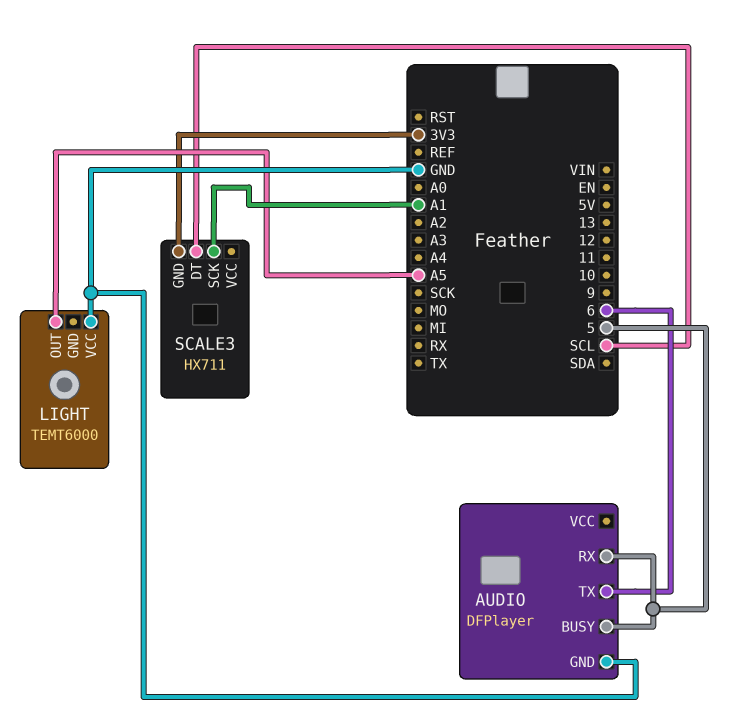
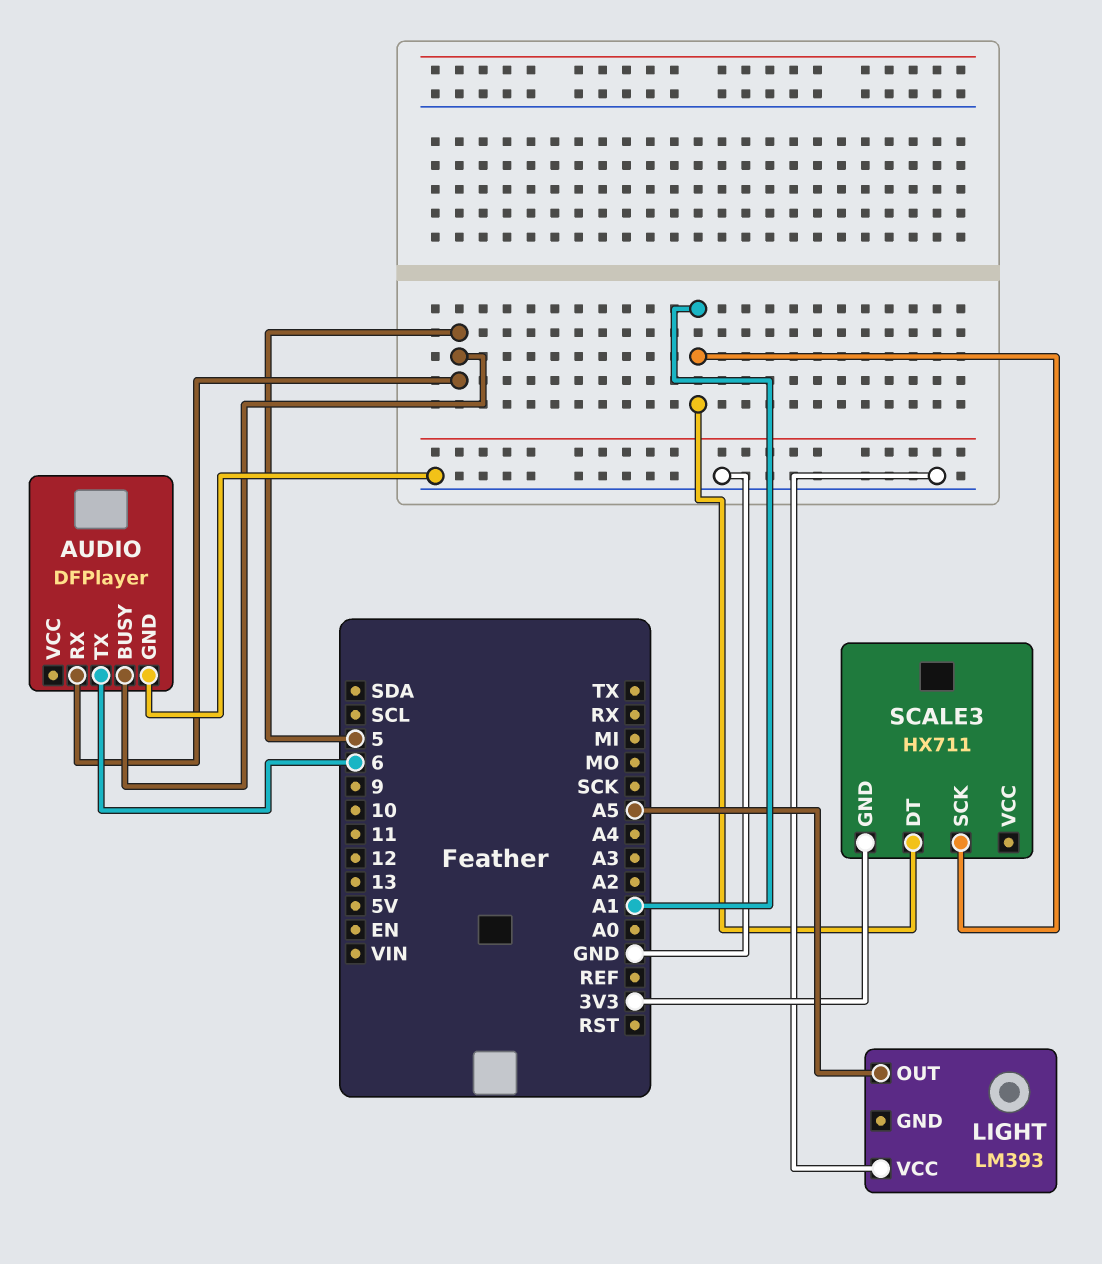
LIGHT: TEMT6000 -> LM393
SCALE3 pin DT: SCL -> A1

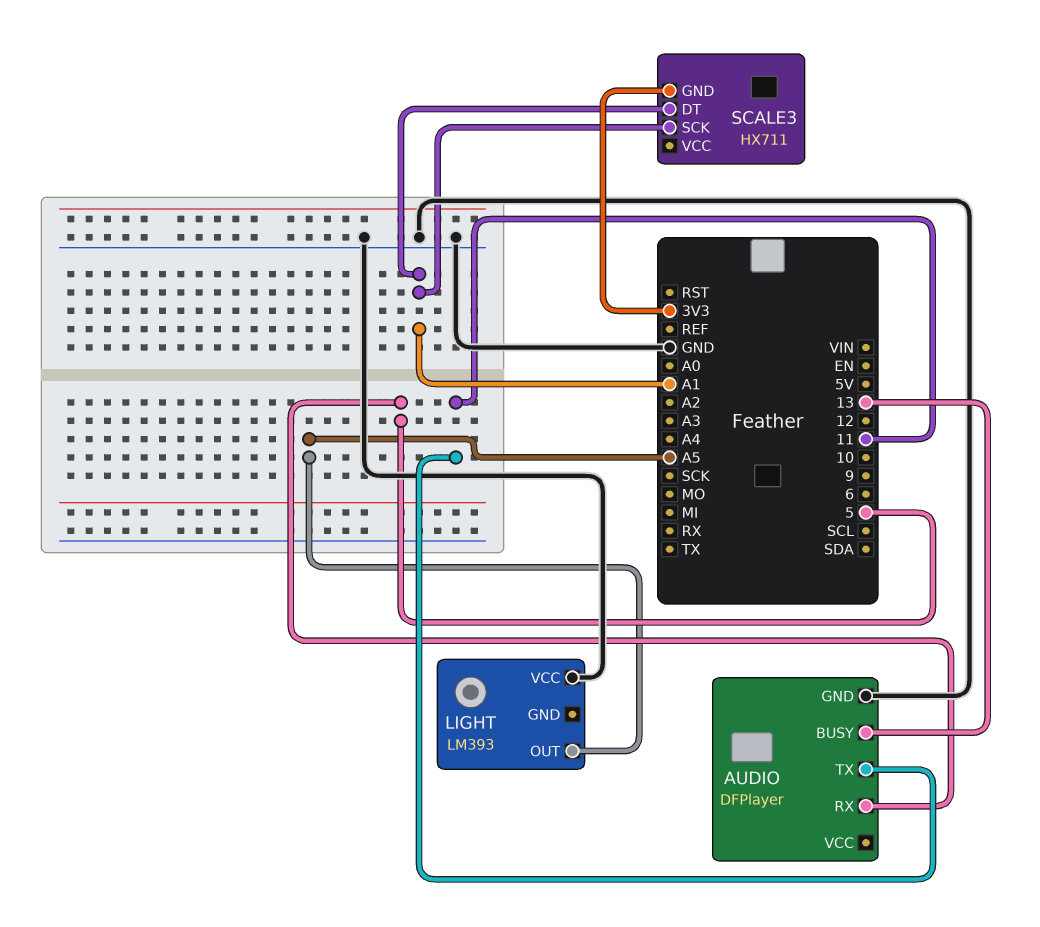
AUDIO pin BUSY: 5 -> 13
AUDIO pin TX: 6 -> 11

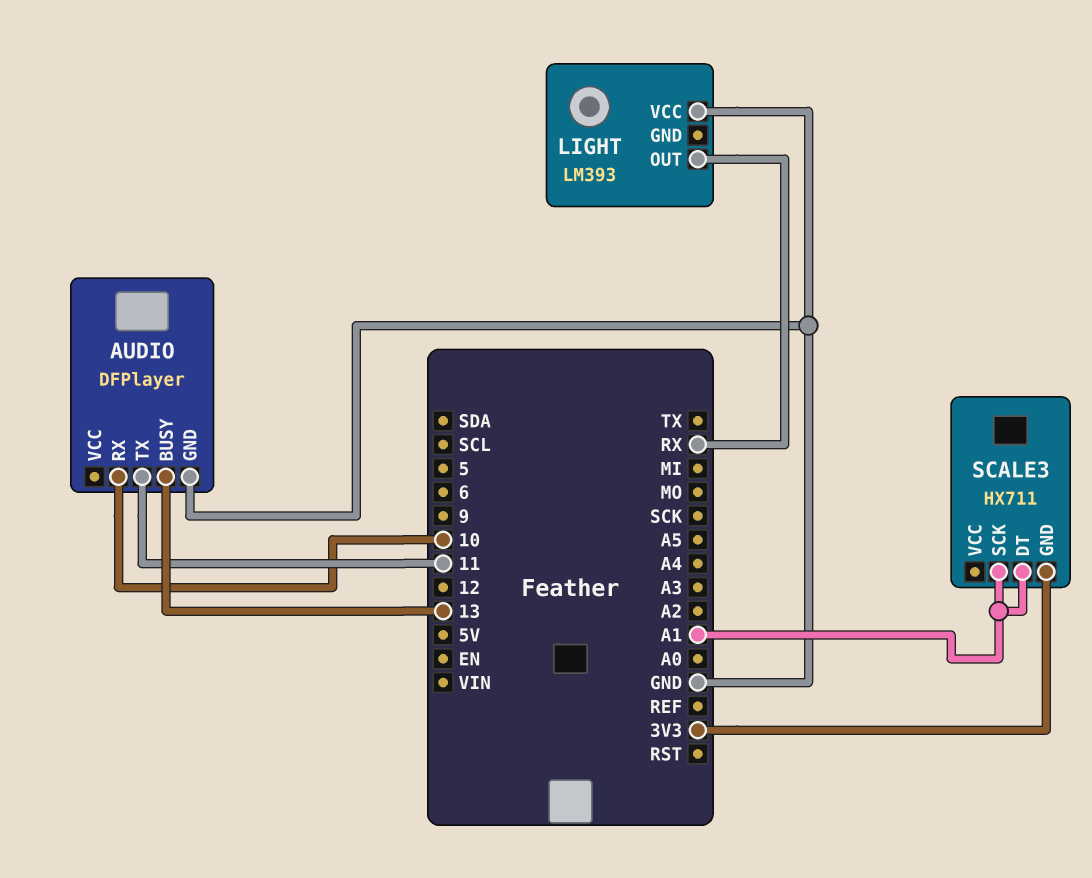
AUDIO pin RX: 5 -> 10
LIGHT pin OUT: A5 -> RX

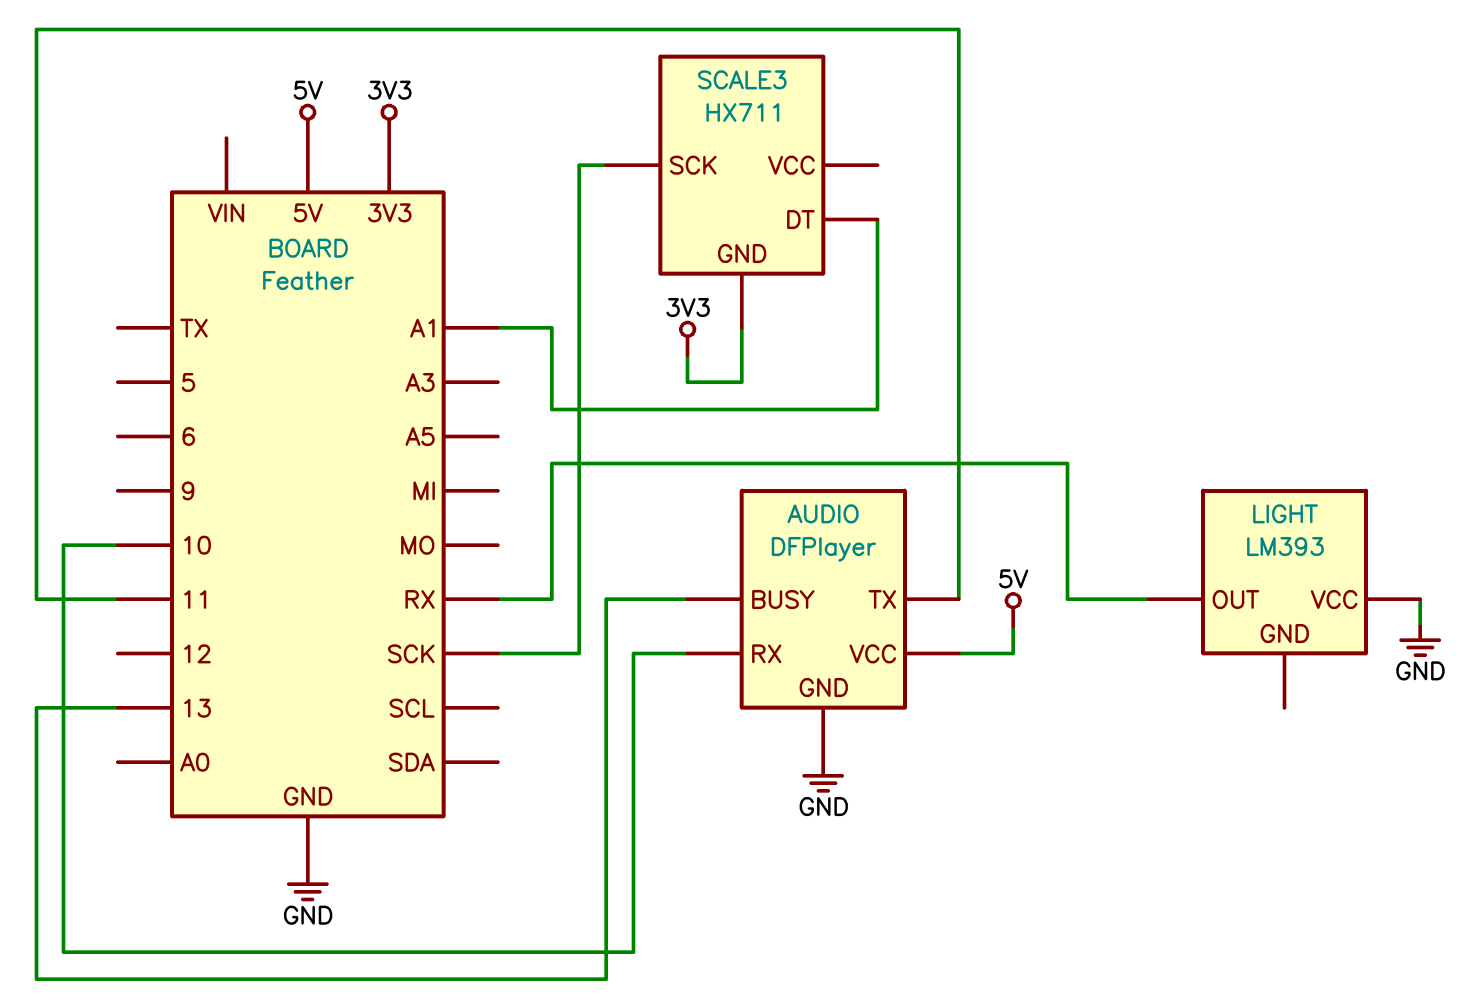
AUDIO pin VCC: none -> 5V
SCALE3 pin SCK: A1 -> SCK

